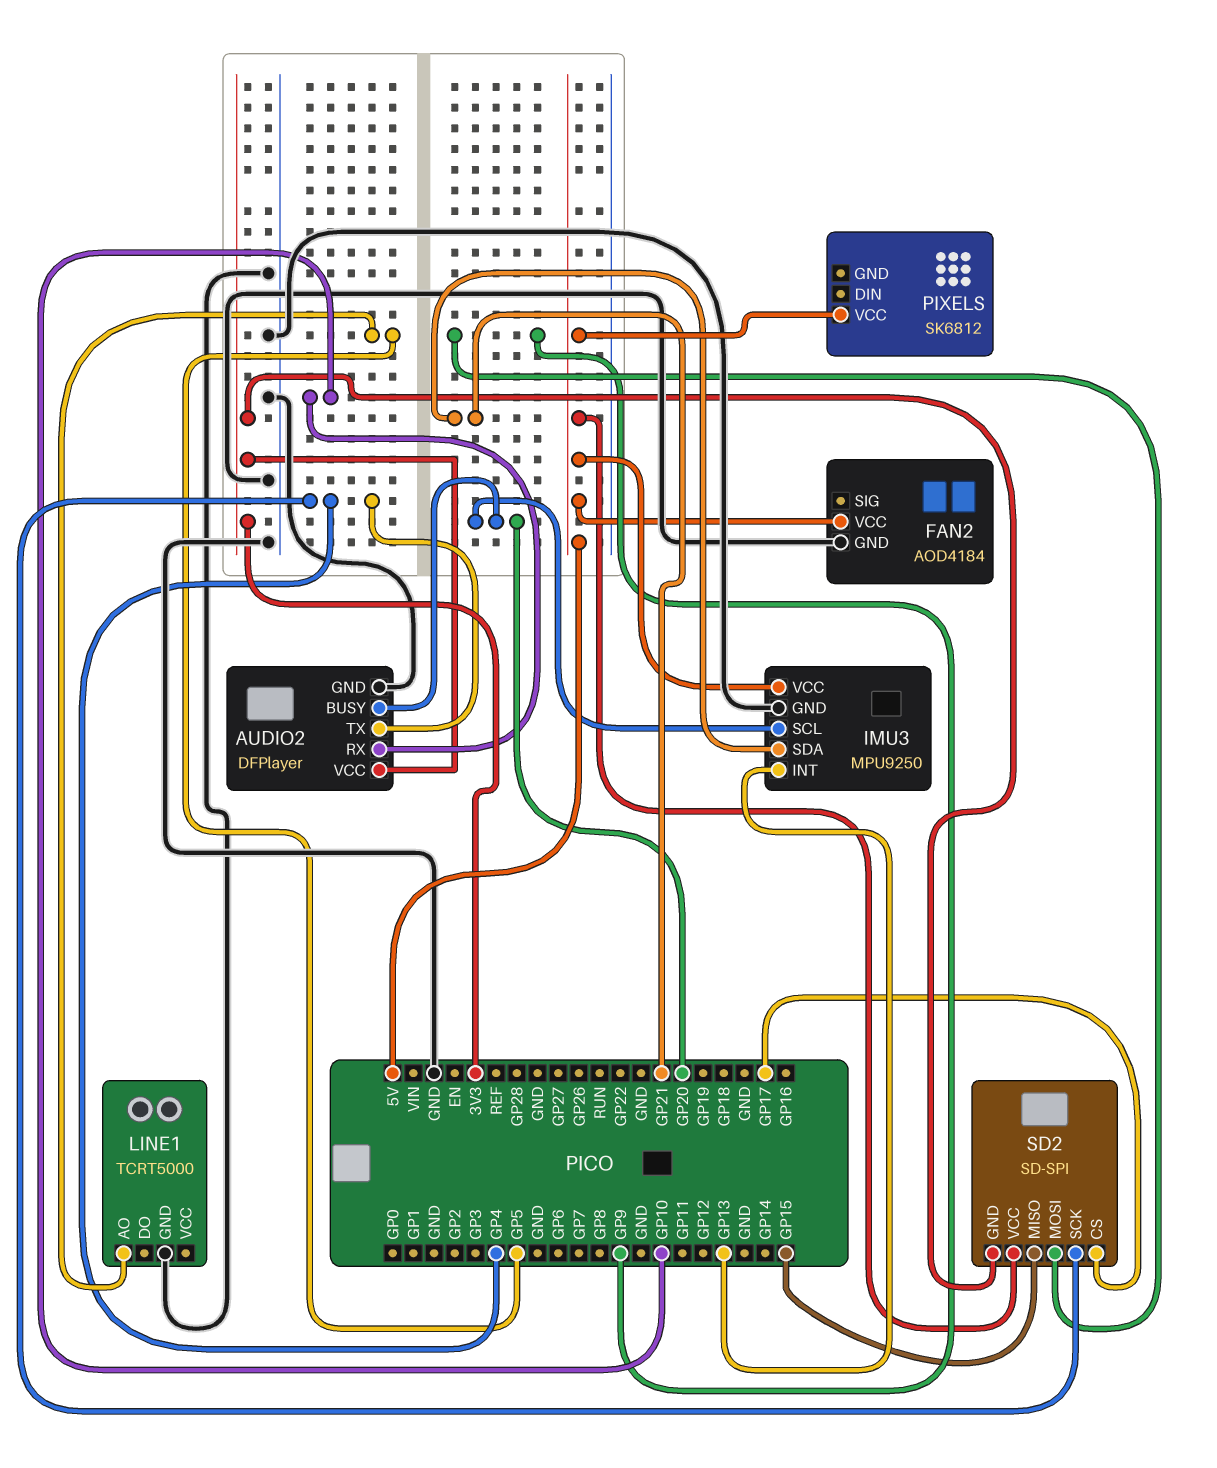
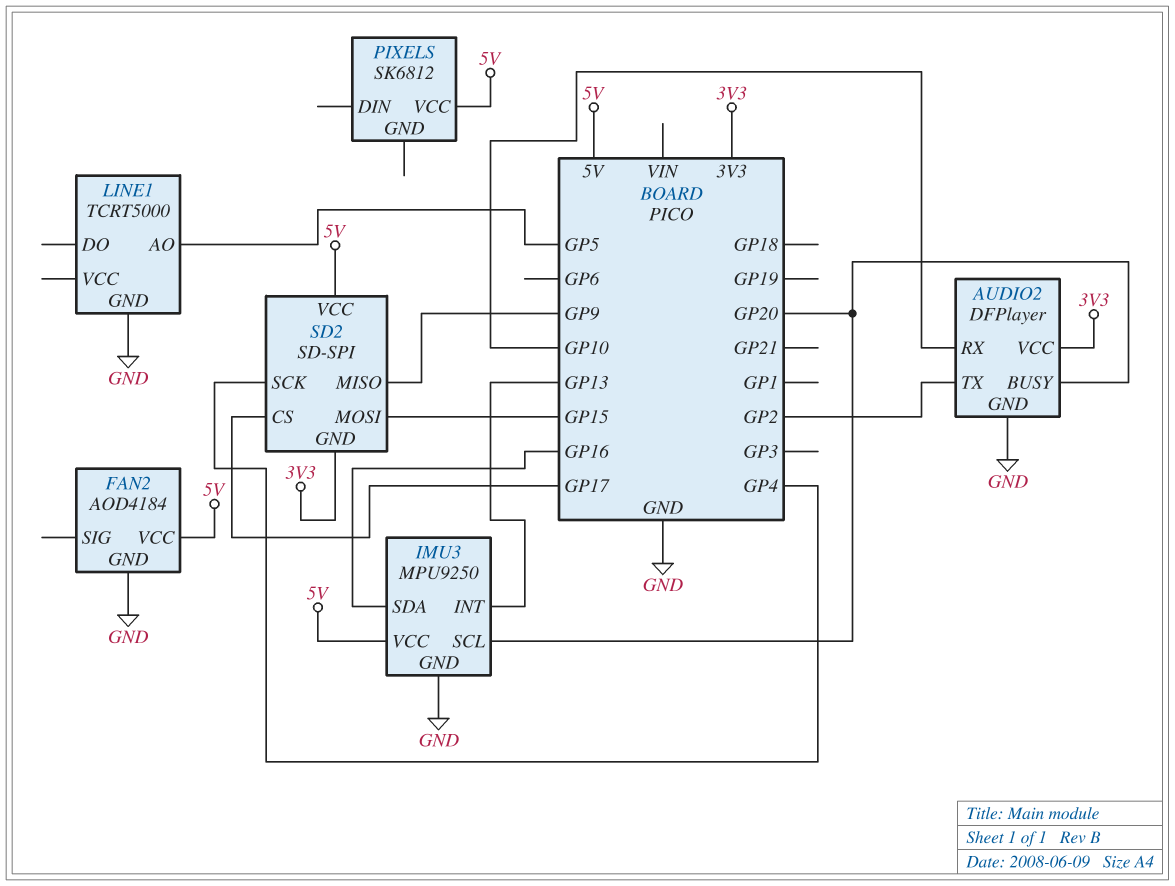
AUDIO2 pin TX: GP4 -> GP2
IMU3 pin SDA: GP21 -> GP16
SD2 pin MISO: GP15 -> GP9
SD2 pin MOSI: GP9 -> GP15

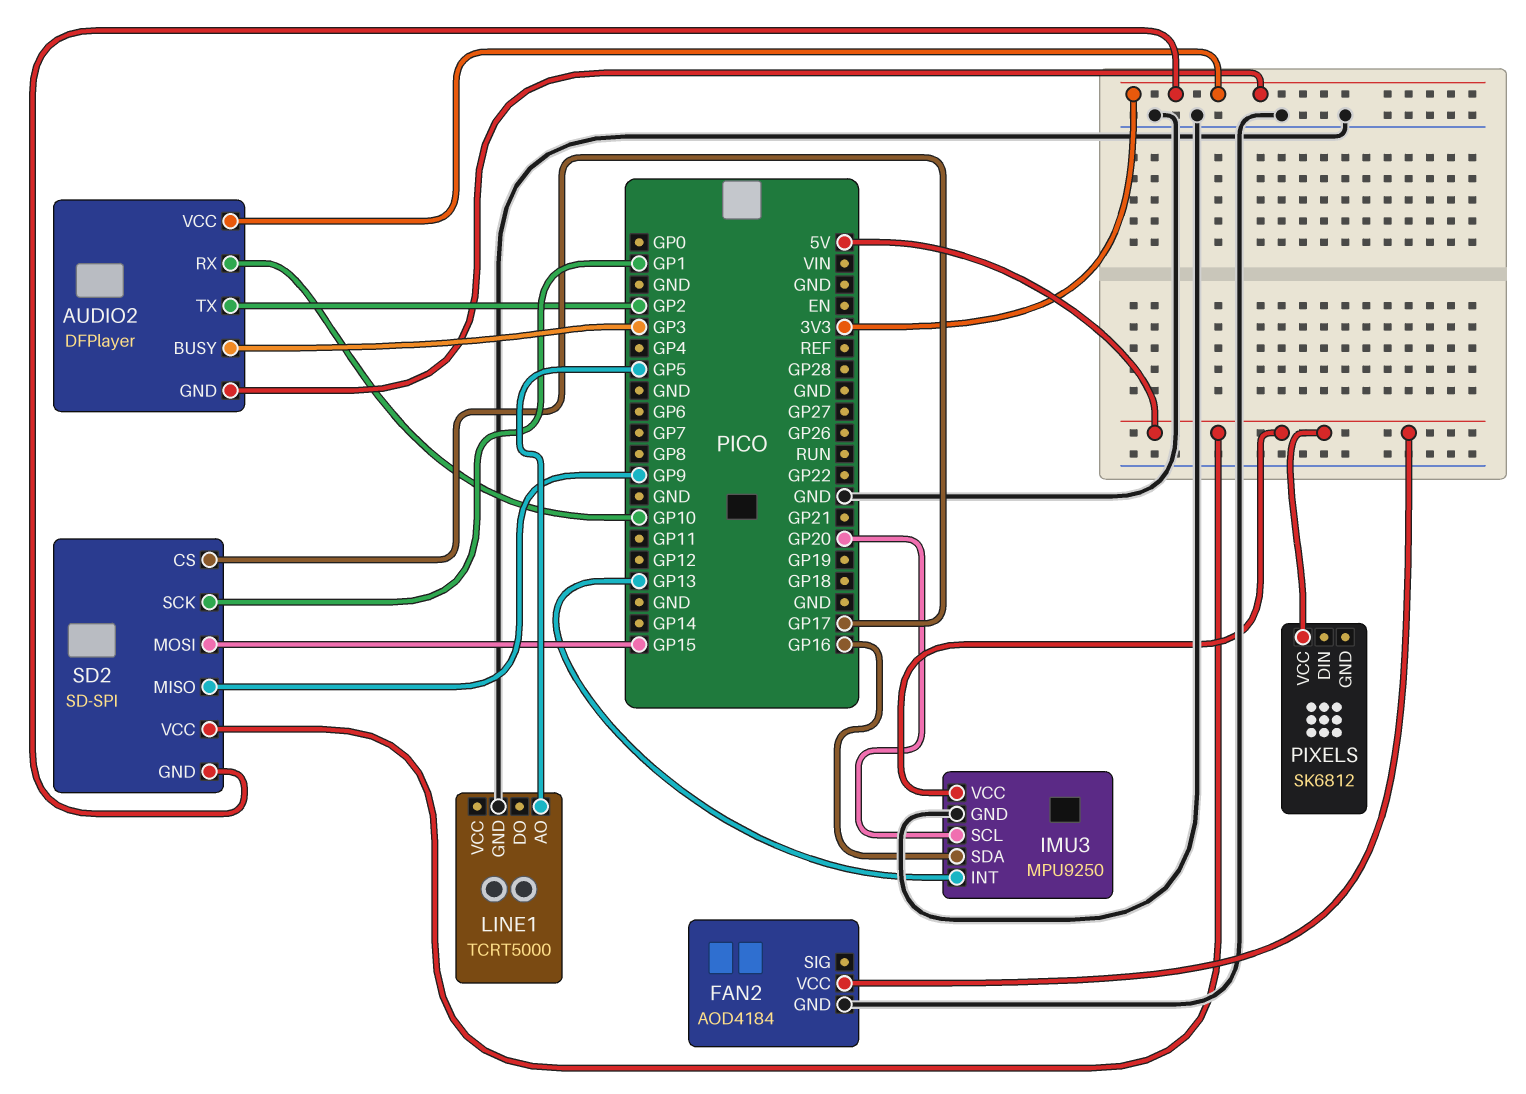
AUDIO2 pin BUSY: GP20 -> GP3
AUDIO2 pin GND: GND -> 3V3
SD2 pin SCK: GP4 -> GP1

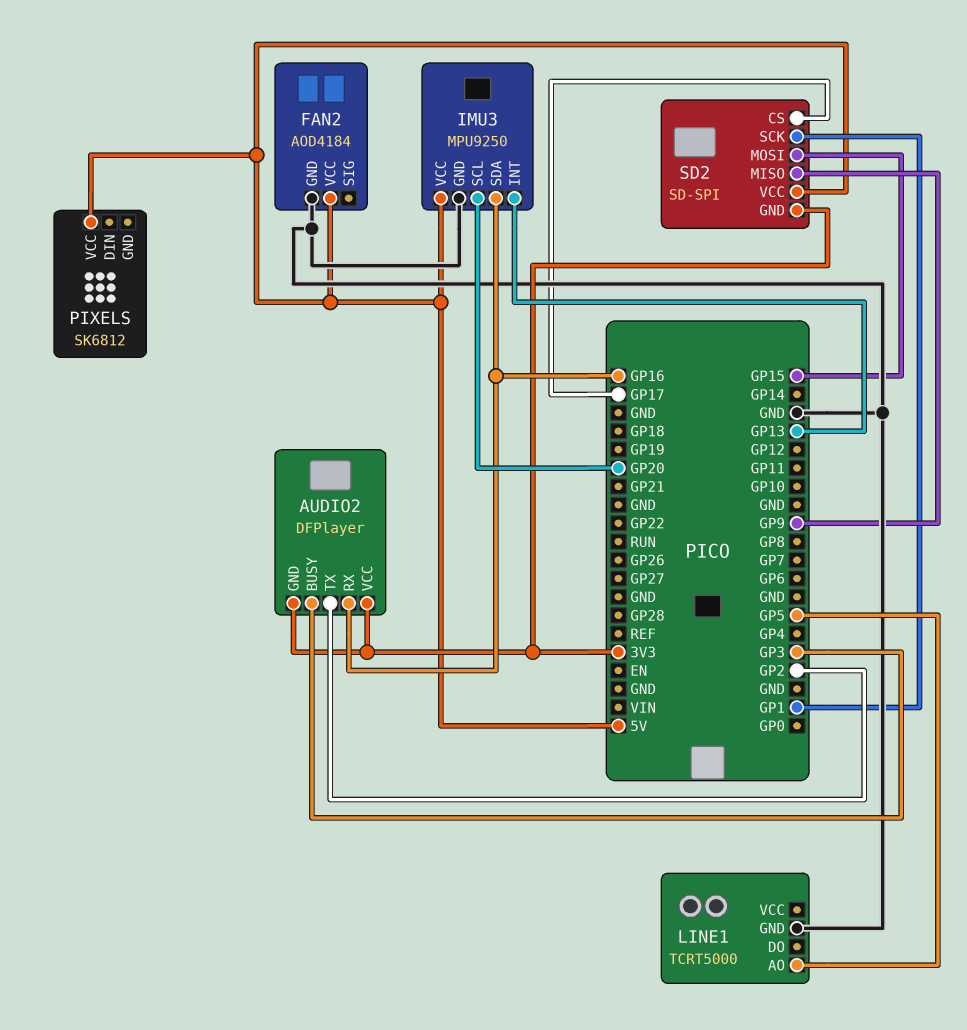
AUDIO2 pin RX: GP10 -> GP16

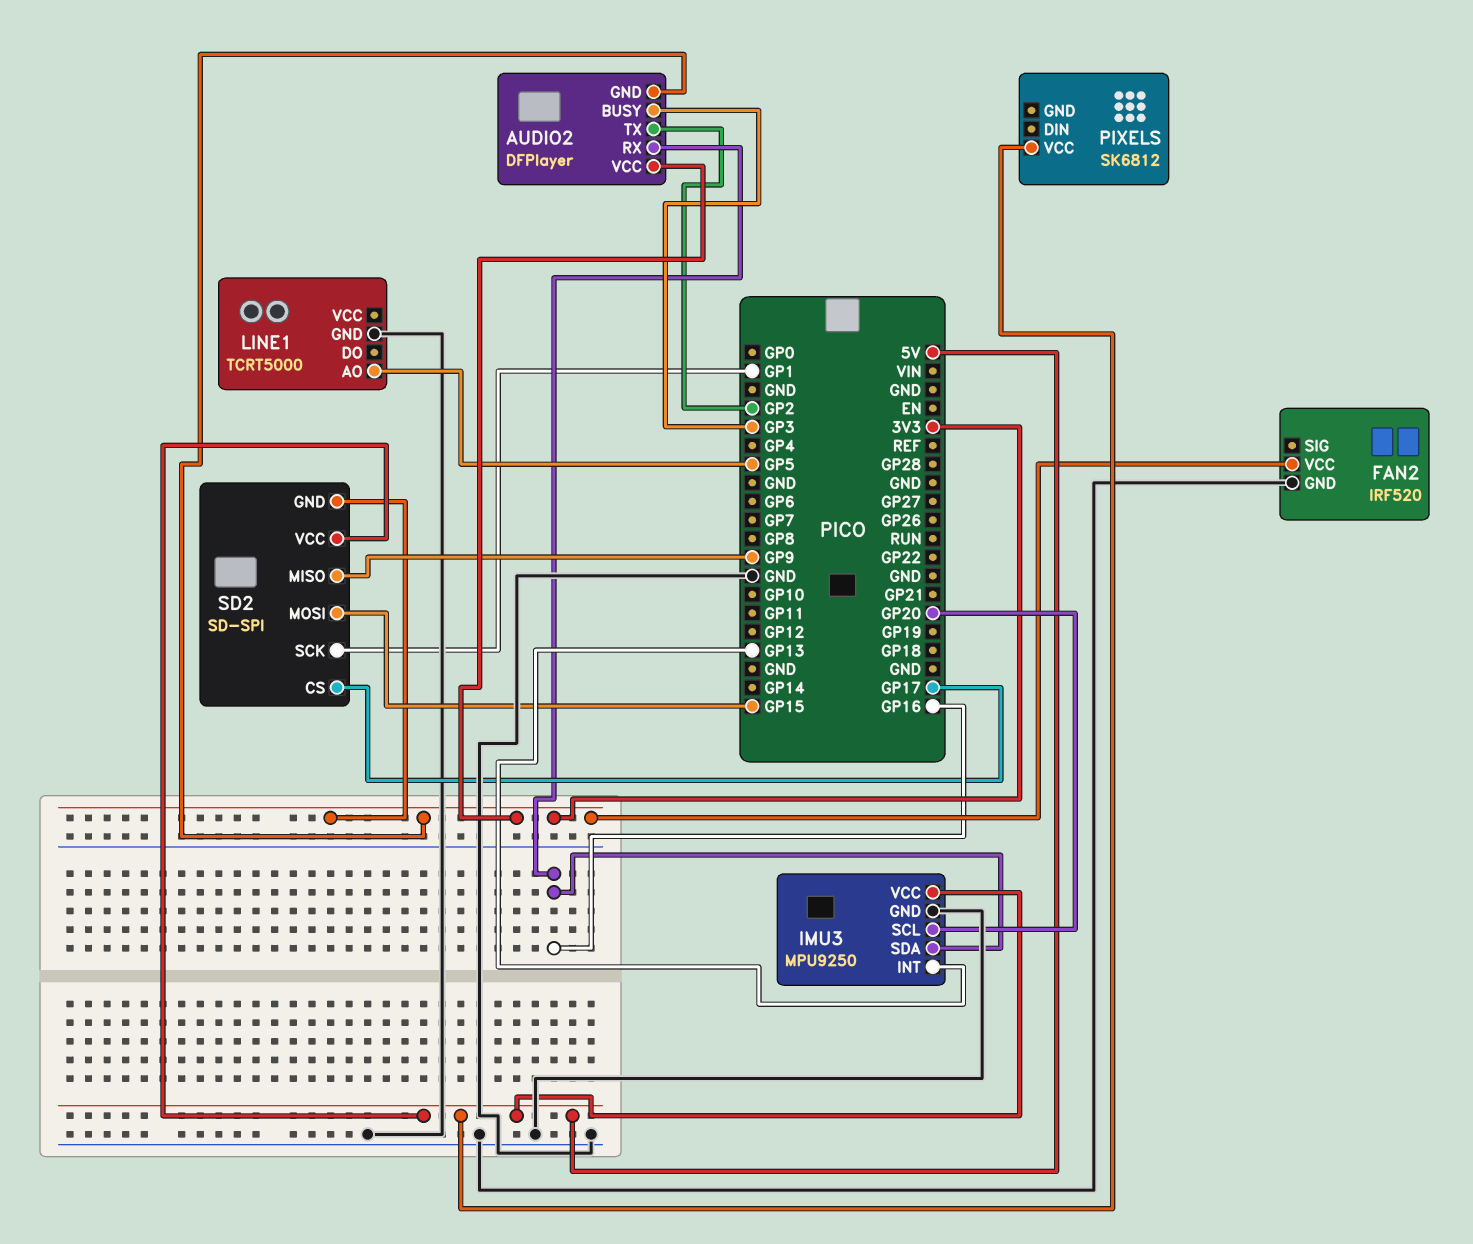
FAN2: AOD4184 -> IRF520
FAN2 pin VCC: 5V -> 3V3

